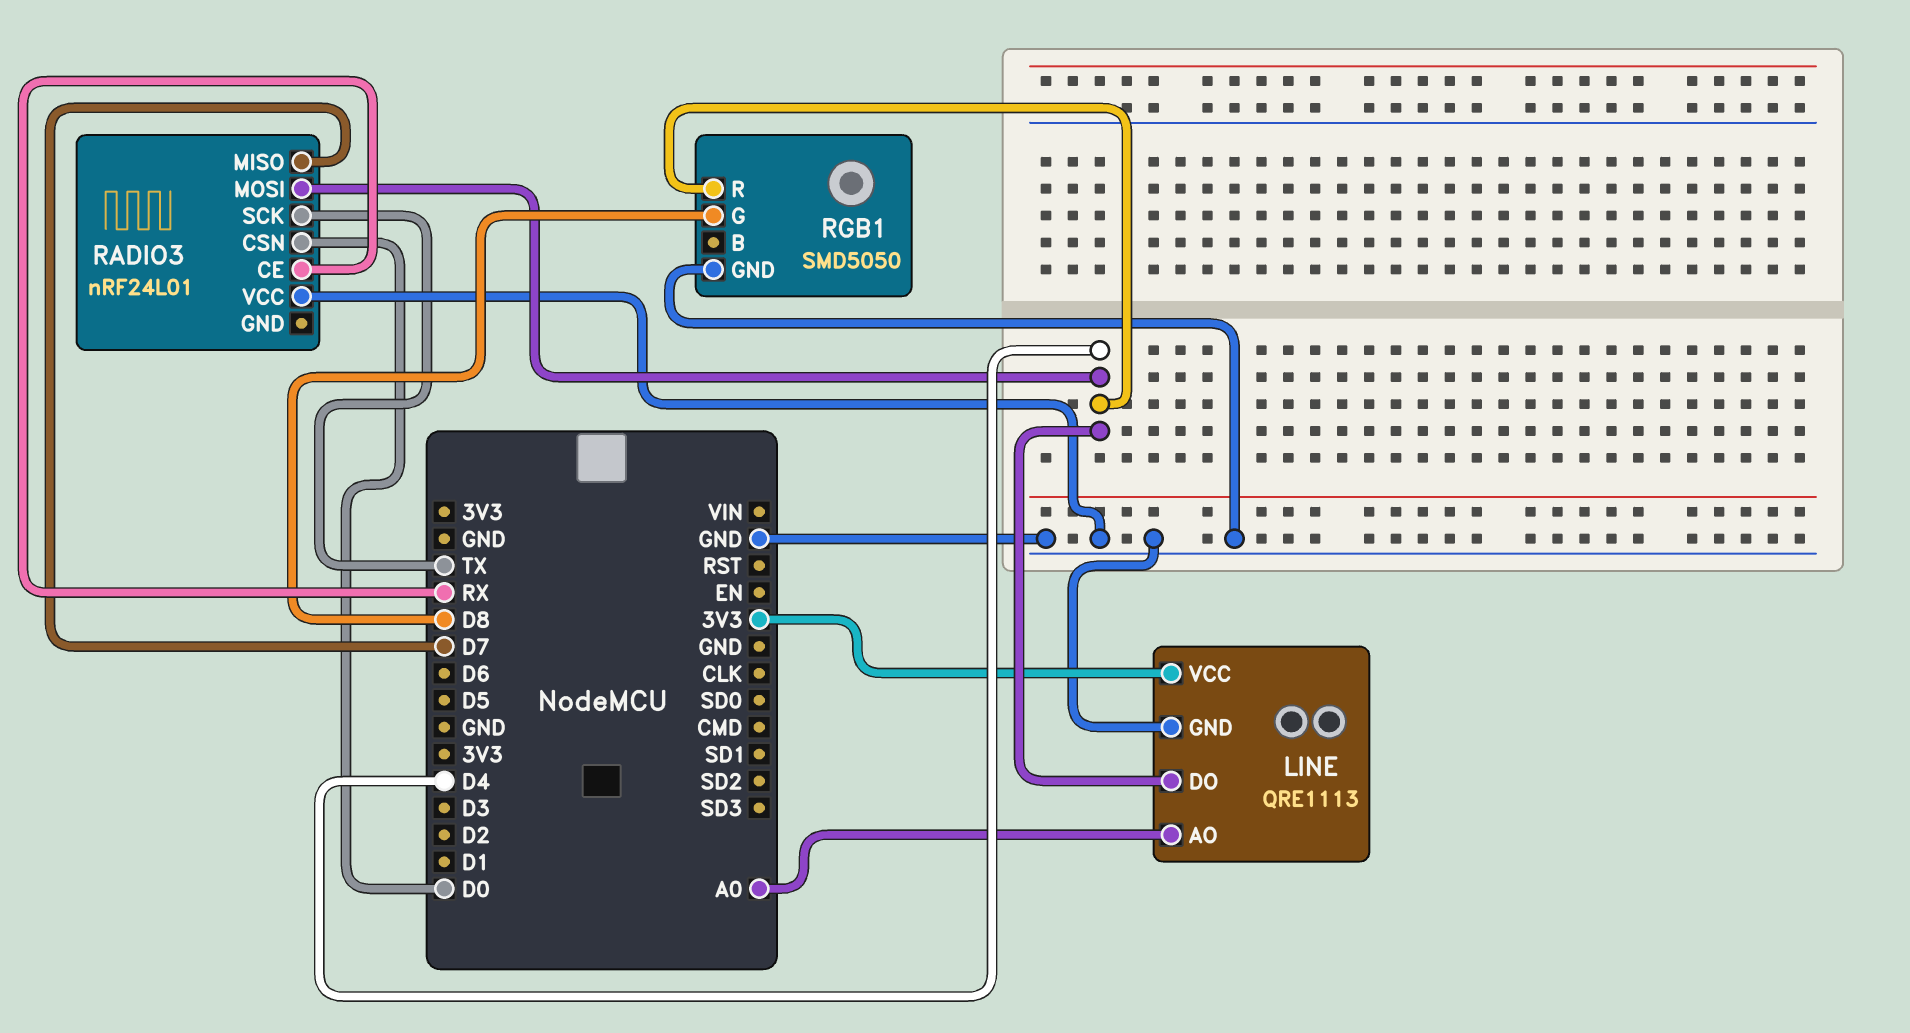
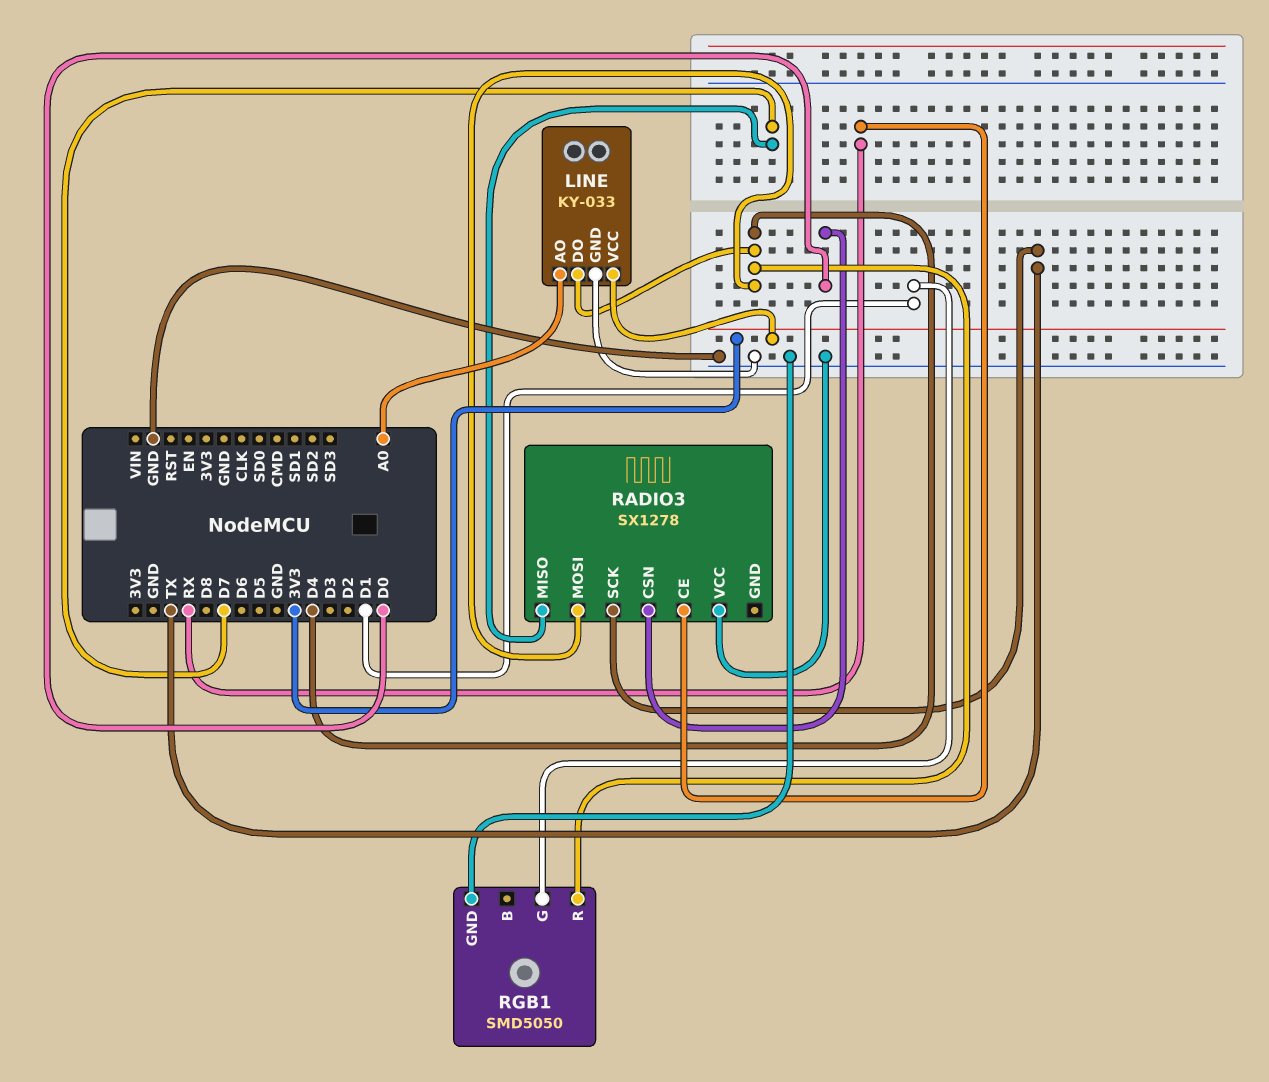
LINE: QRE1113 -> KY-033
RADIO3: nRF24L01 -> SX1278
RGB1 pin G: D8 -> D1

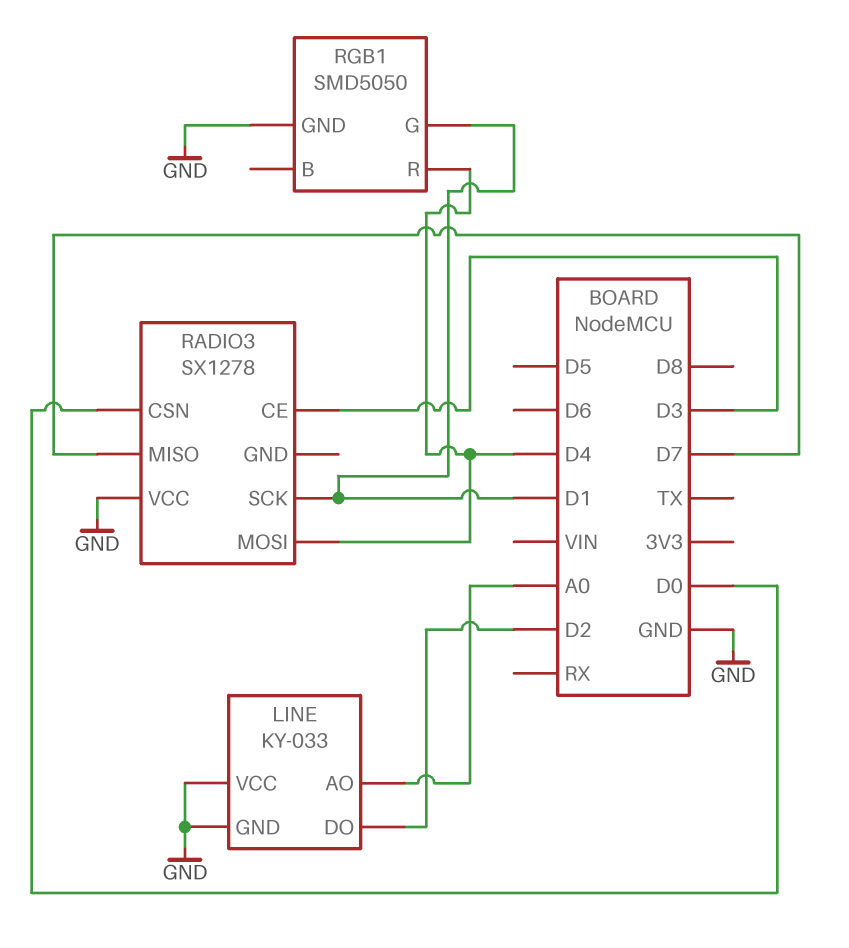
LINE pin DO: D4 -> D2
LINE pin VCC: 3V3 -> GND
RADIO3 pin CE: RX -> D3
RADIO3 pin SCK: TX -> D1

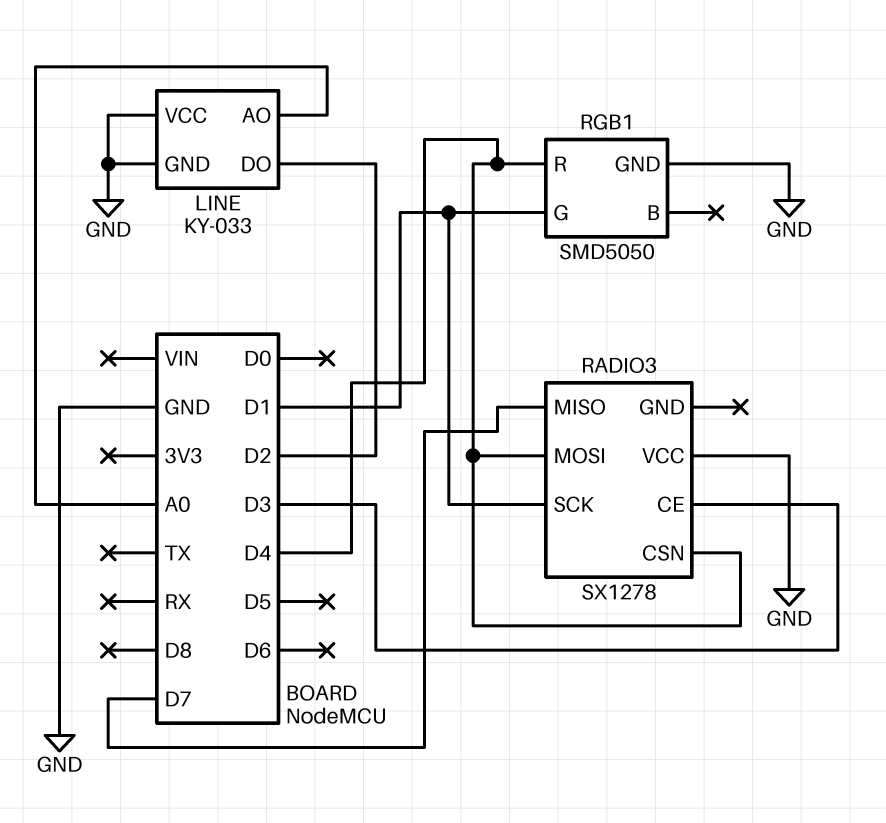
RADIO3 pin CSN: D0 -> D4

